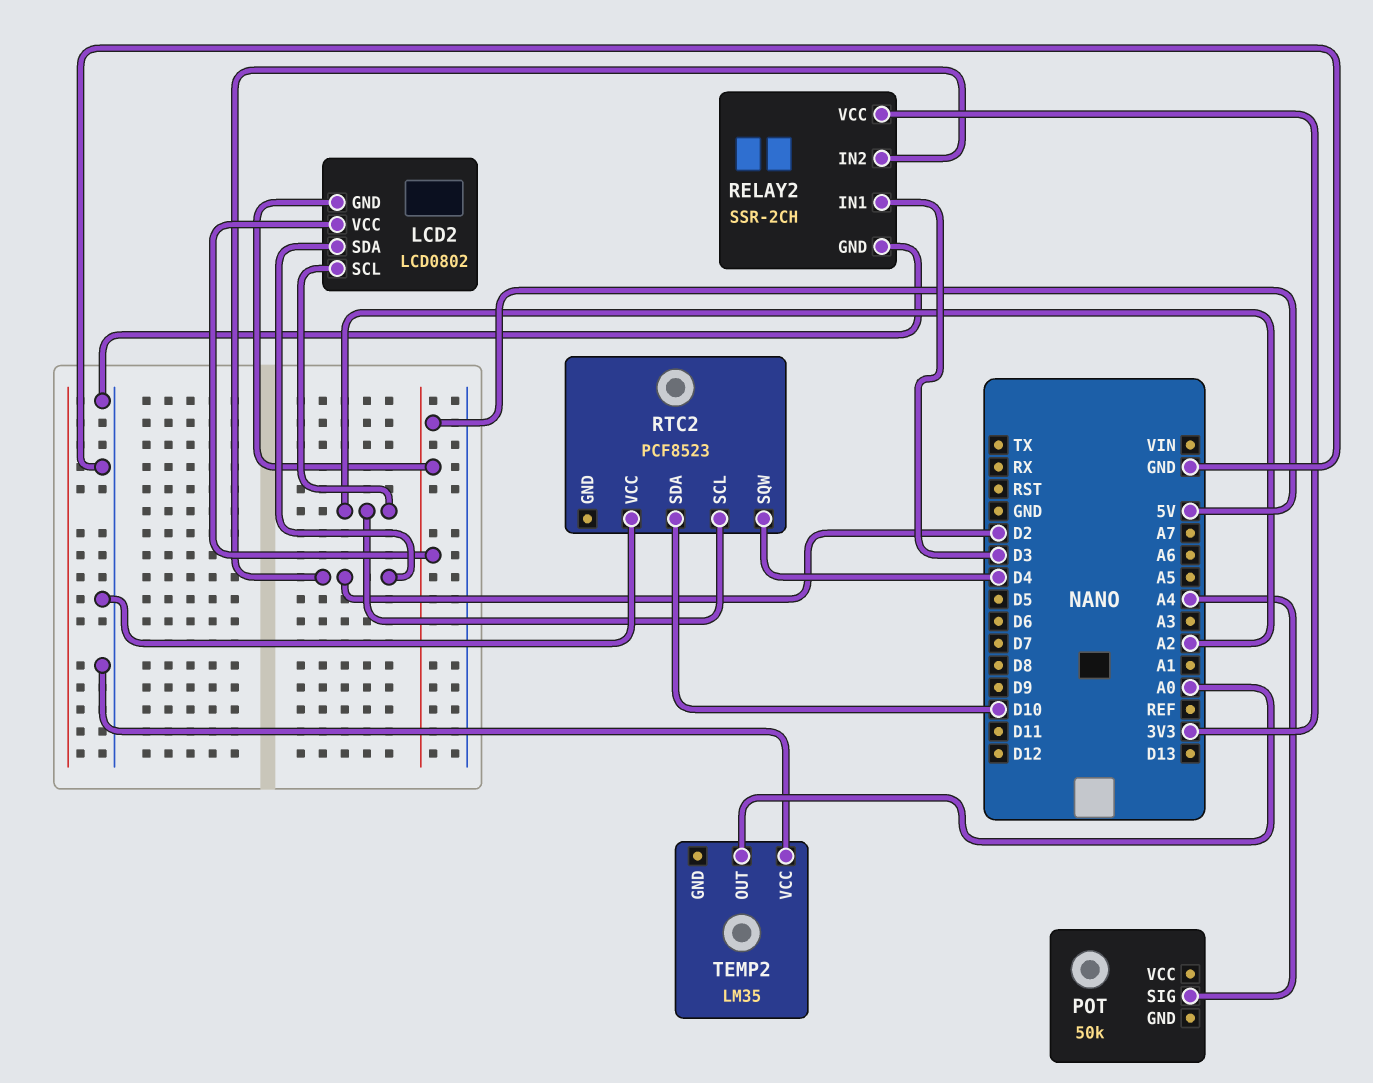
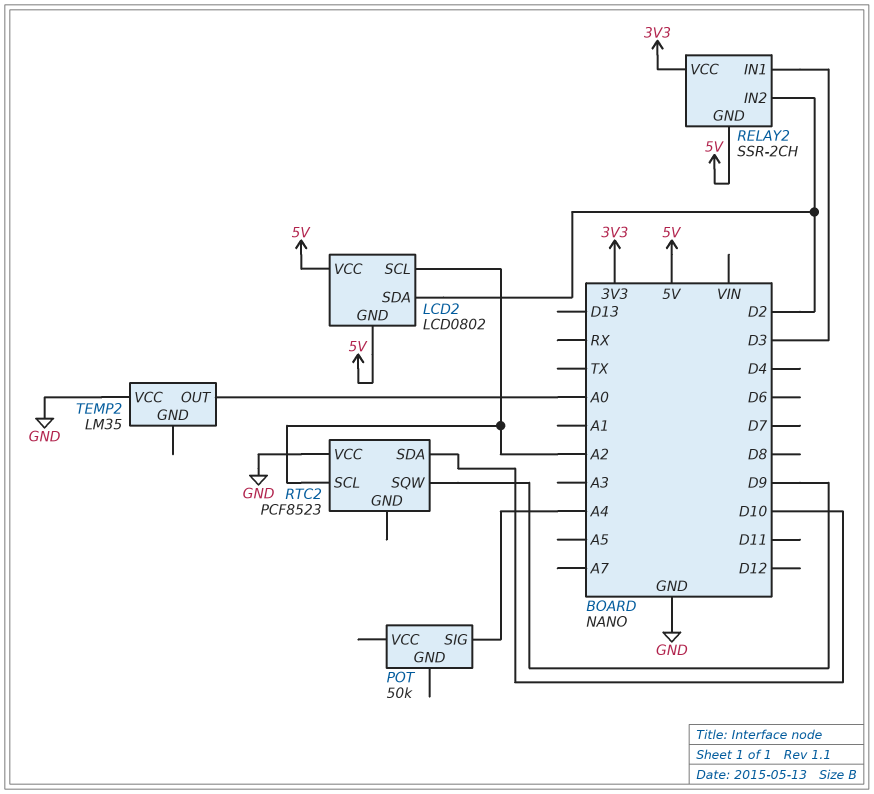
RELAY2 pin GND: GND -> 5V
RTC2 pin SQW: D4 -> D9

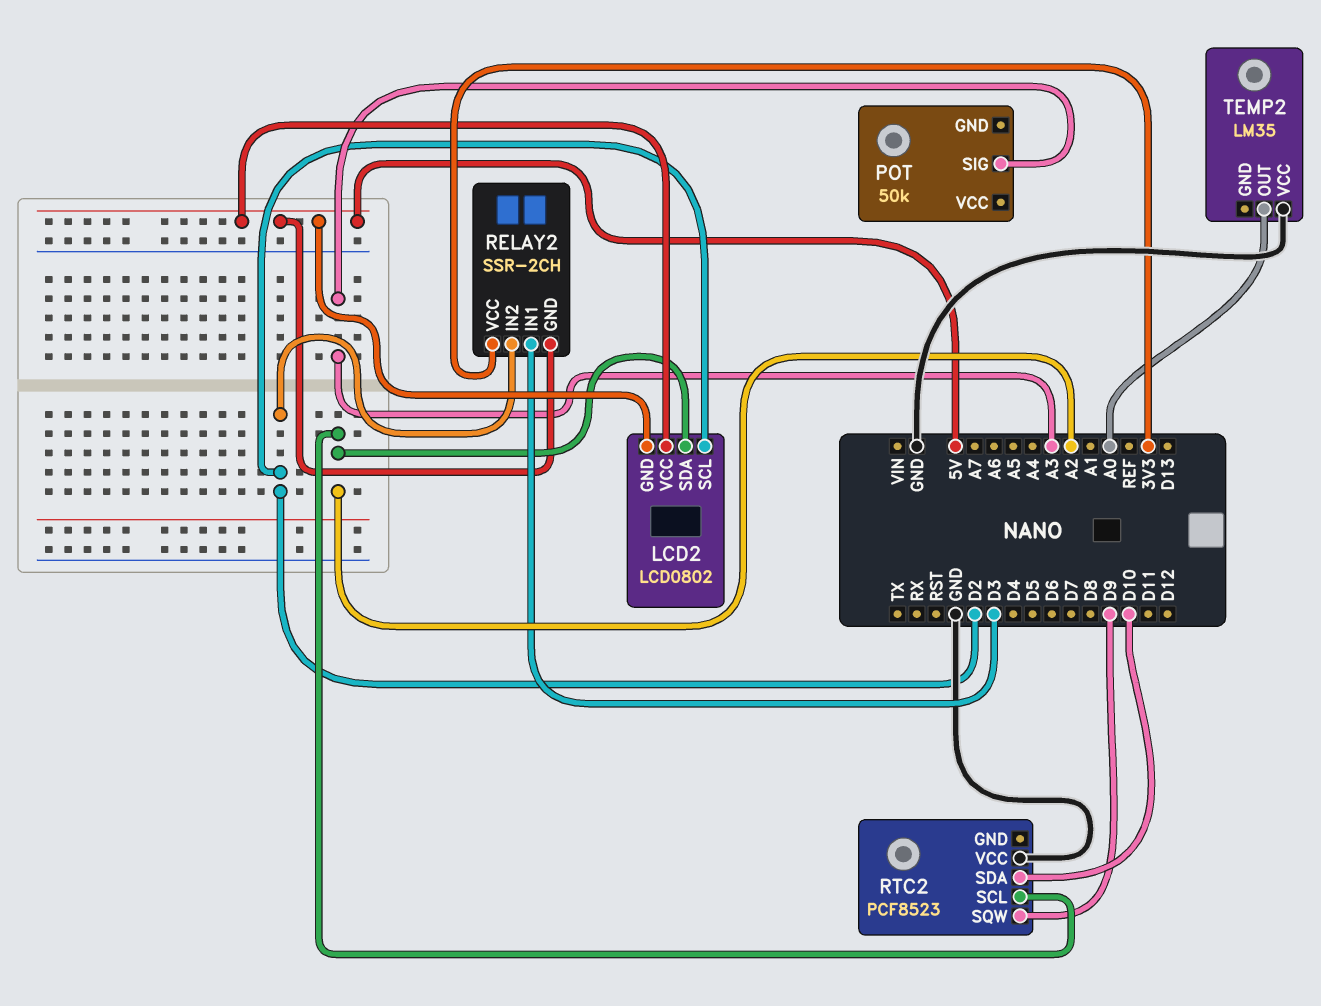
LCD2 pin SCL: A2 -> D2
LCD2 pin SDA: D2 -> A2
POT pin SIG: A4 -> A3

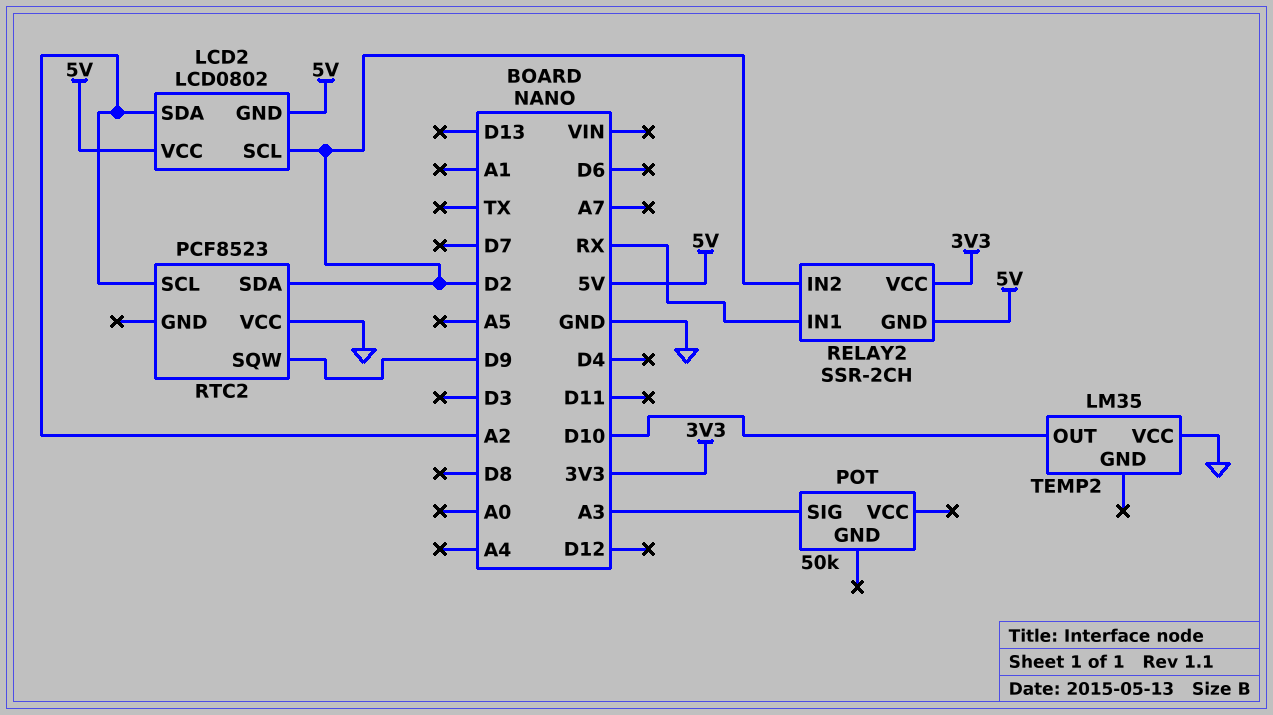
RELAY2 pin IN1: D3 -> RX
RTC2 pin SDA: D10 -> D2
TEMP2 pin OUT: A0 -> D10

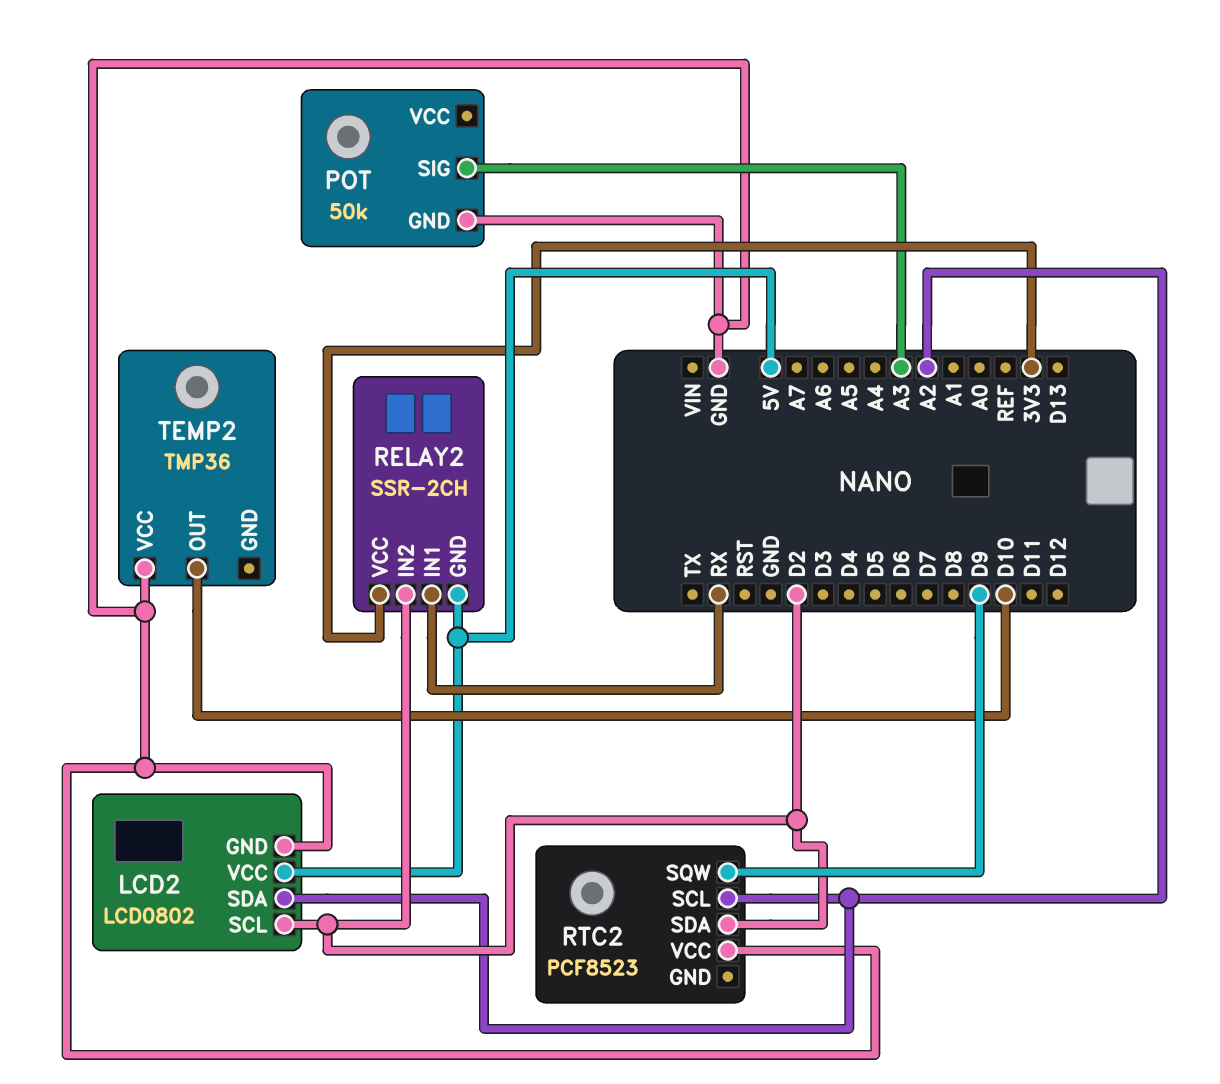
LCD2 pin GND: 5V -> GND
POT pin GND: none -> GND
TEMP2: LM35 -> TMP36

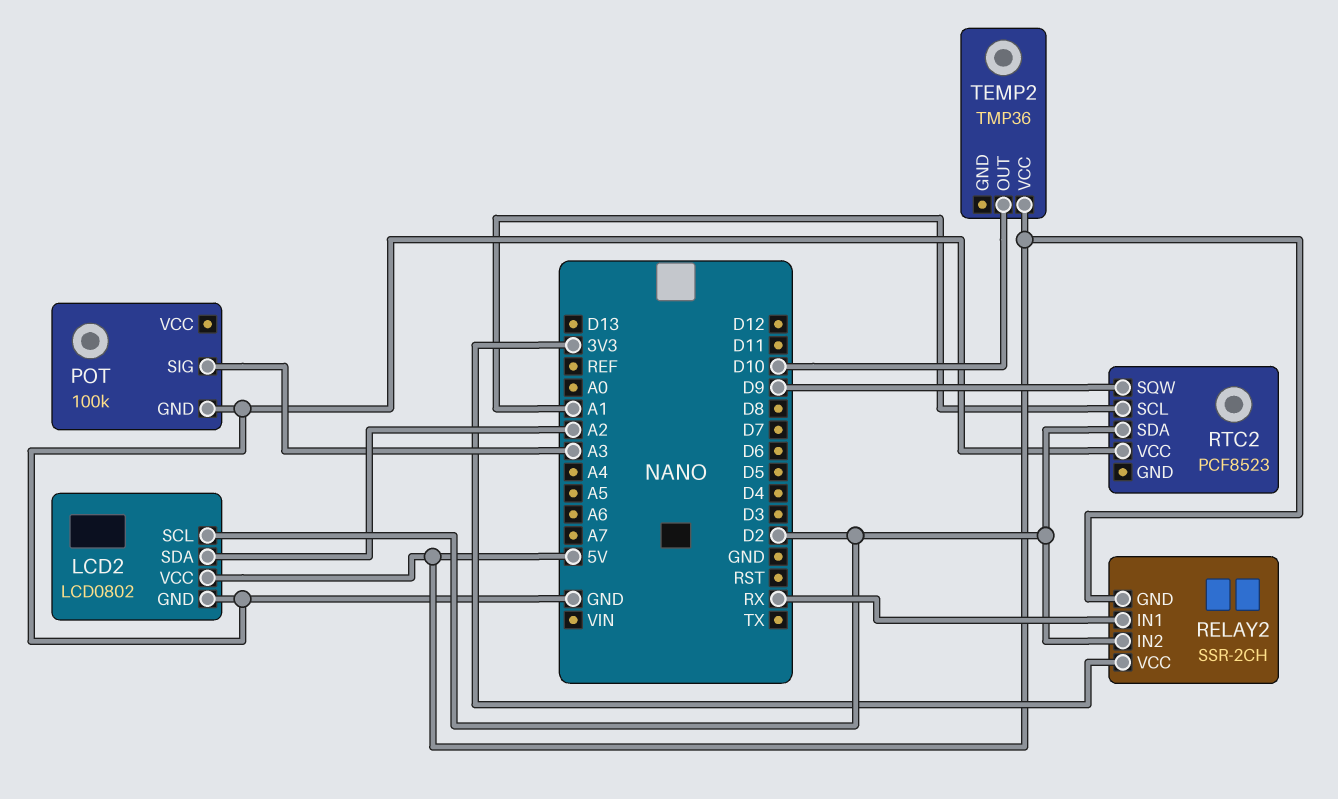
POT: 50k -> 100k
RTC2 pin SCL: A2 -> A1
TEMP2 pin VCC: GND -> 5V

